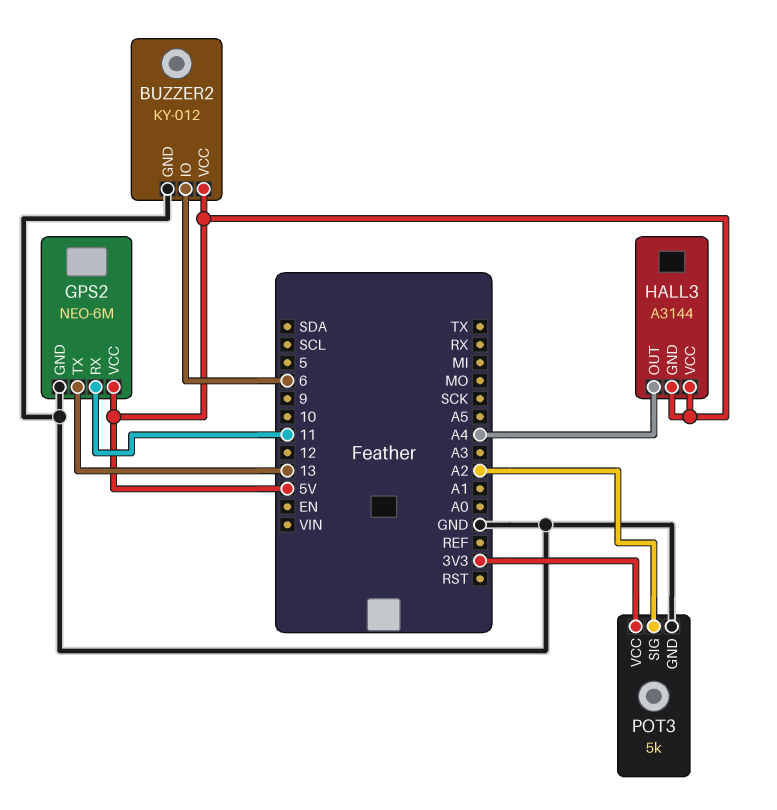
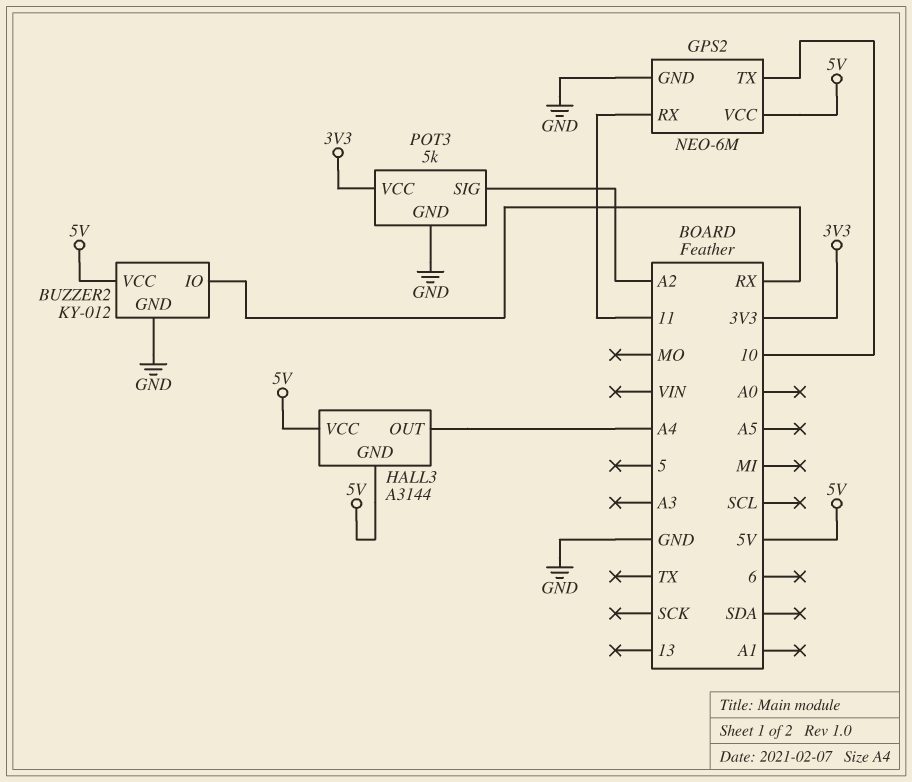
BUZZER2 pin IO: 6 -> RX
GPS2 pin TX: 13 -> 10

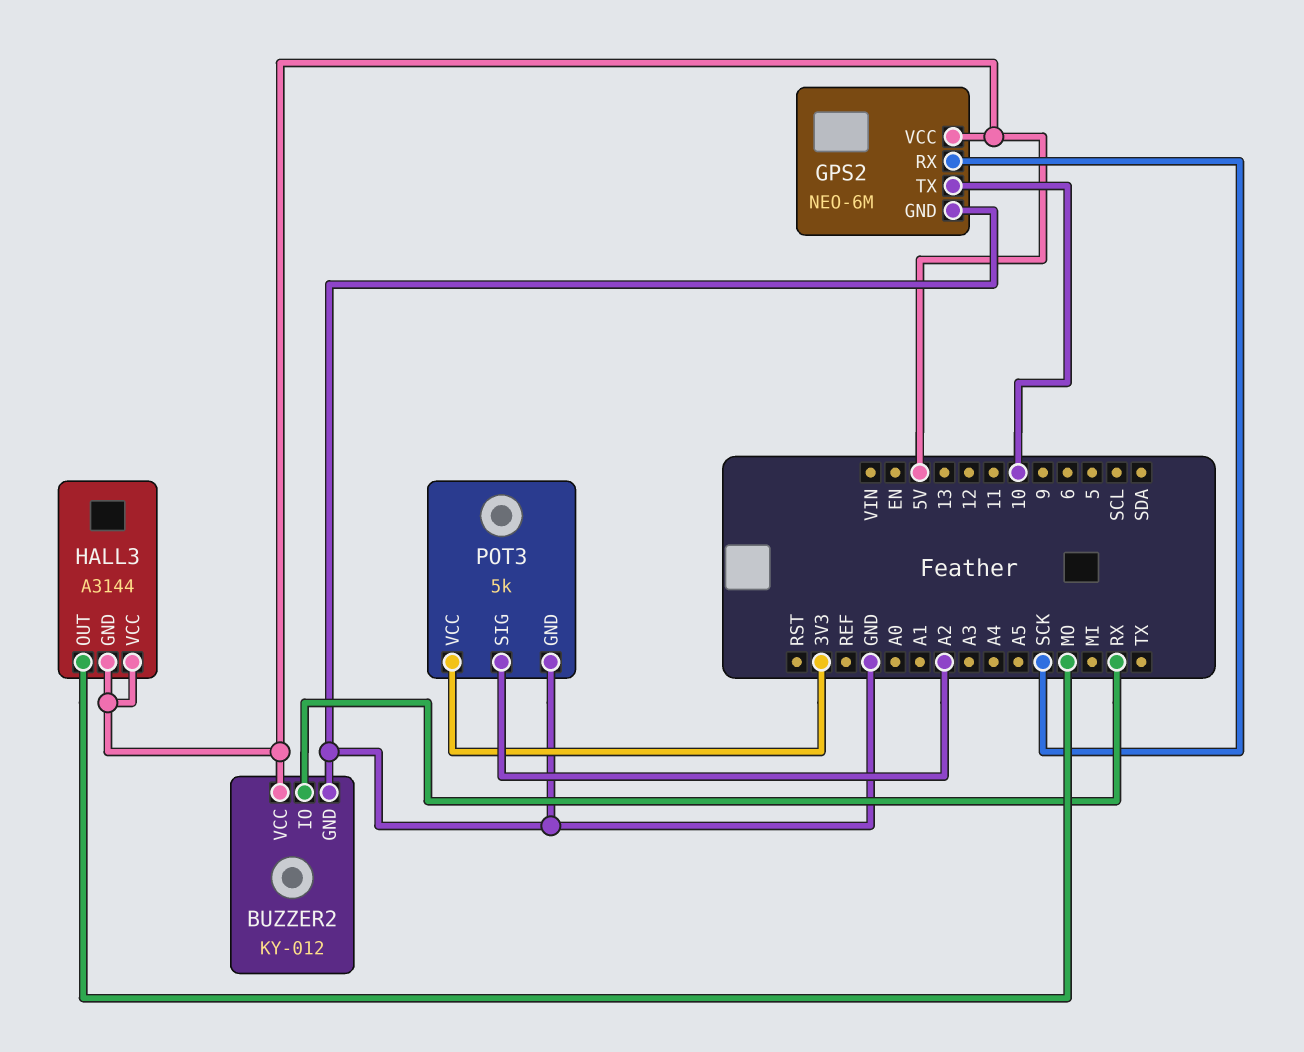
GPS2 pin RX: 11 -> SCK
HALL3 pin OUT: A4 -> MO

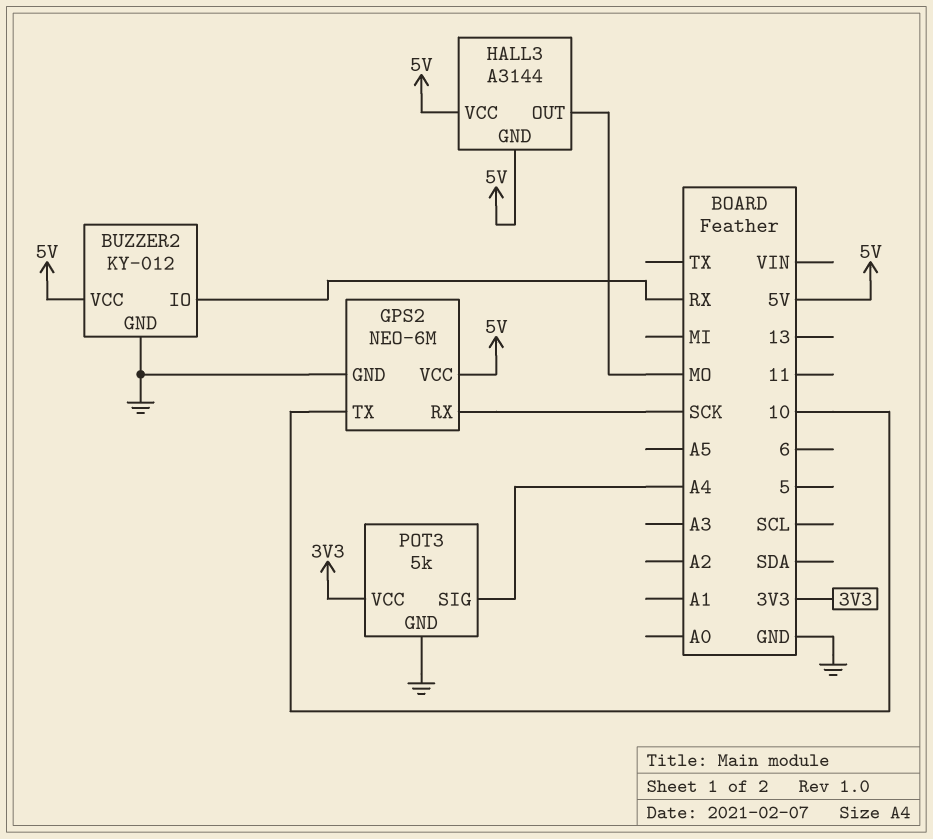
POT3 pin SIG: A2 -> A4

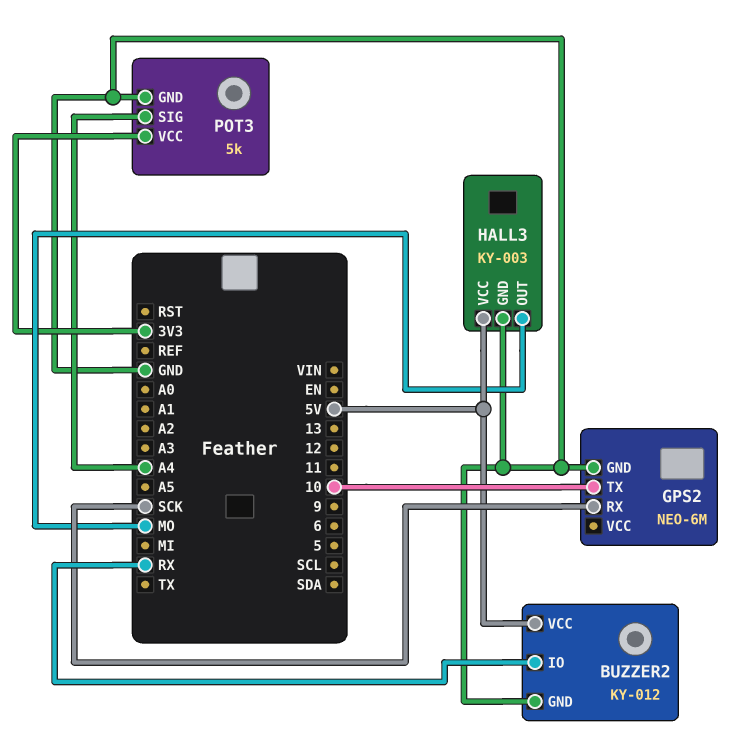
GPS2 pin VCC: 5V -> none
HALL3: A3144 -> KY-003
HALL3 pin GND: 5V -> GND

